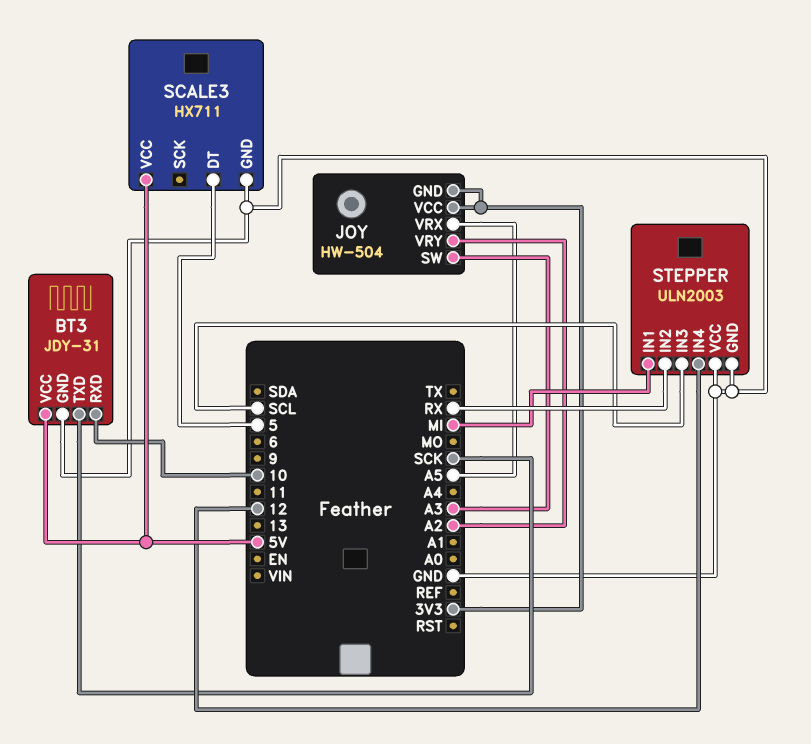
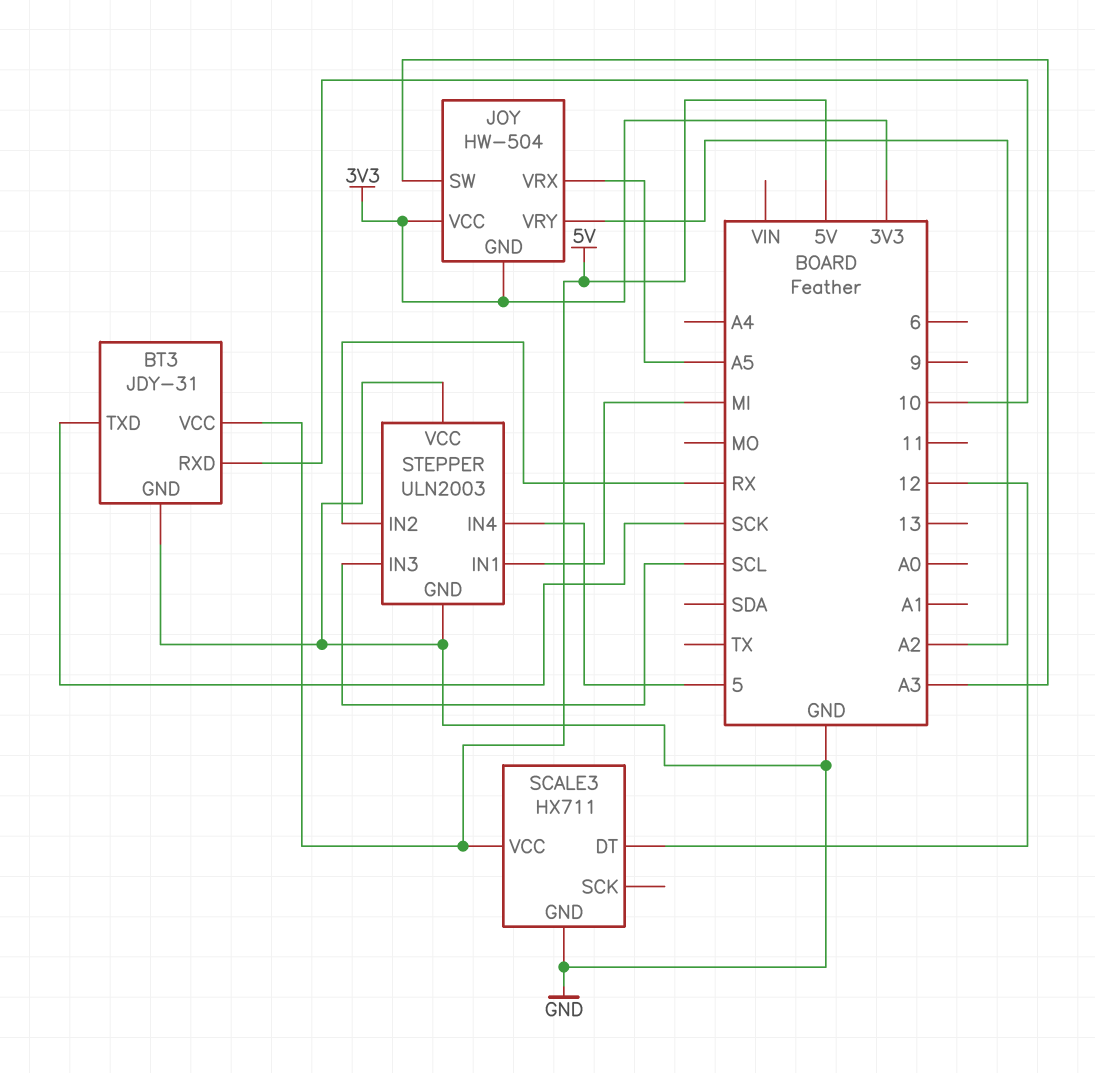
SCALE3 pin DT: 5 -> 12
STEPPER pin IN4: 12 -> 5

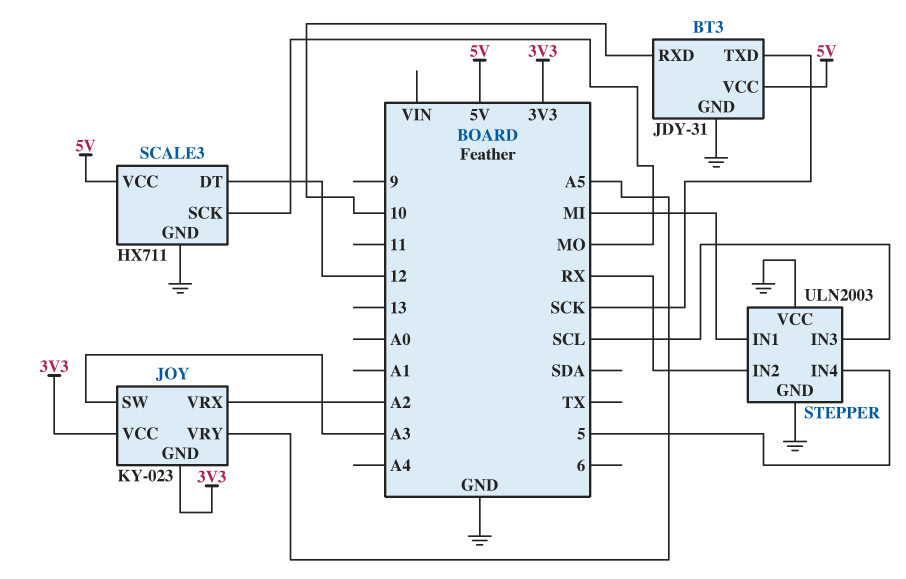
JOY: HW-504 -> KY-023
JOY pin VRX: A5 -> A2
JOY pin VRY: A2 -> A5
SCALE3 pin SCK: none -> MO

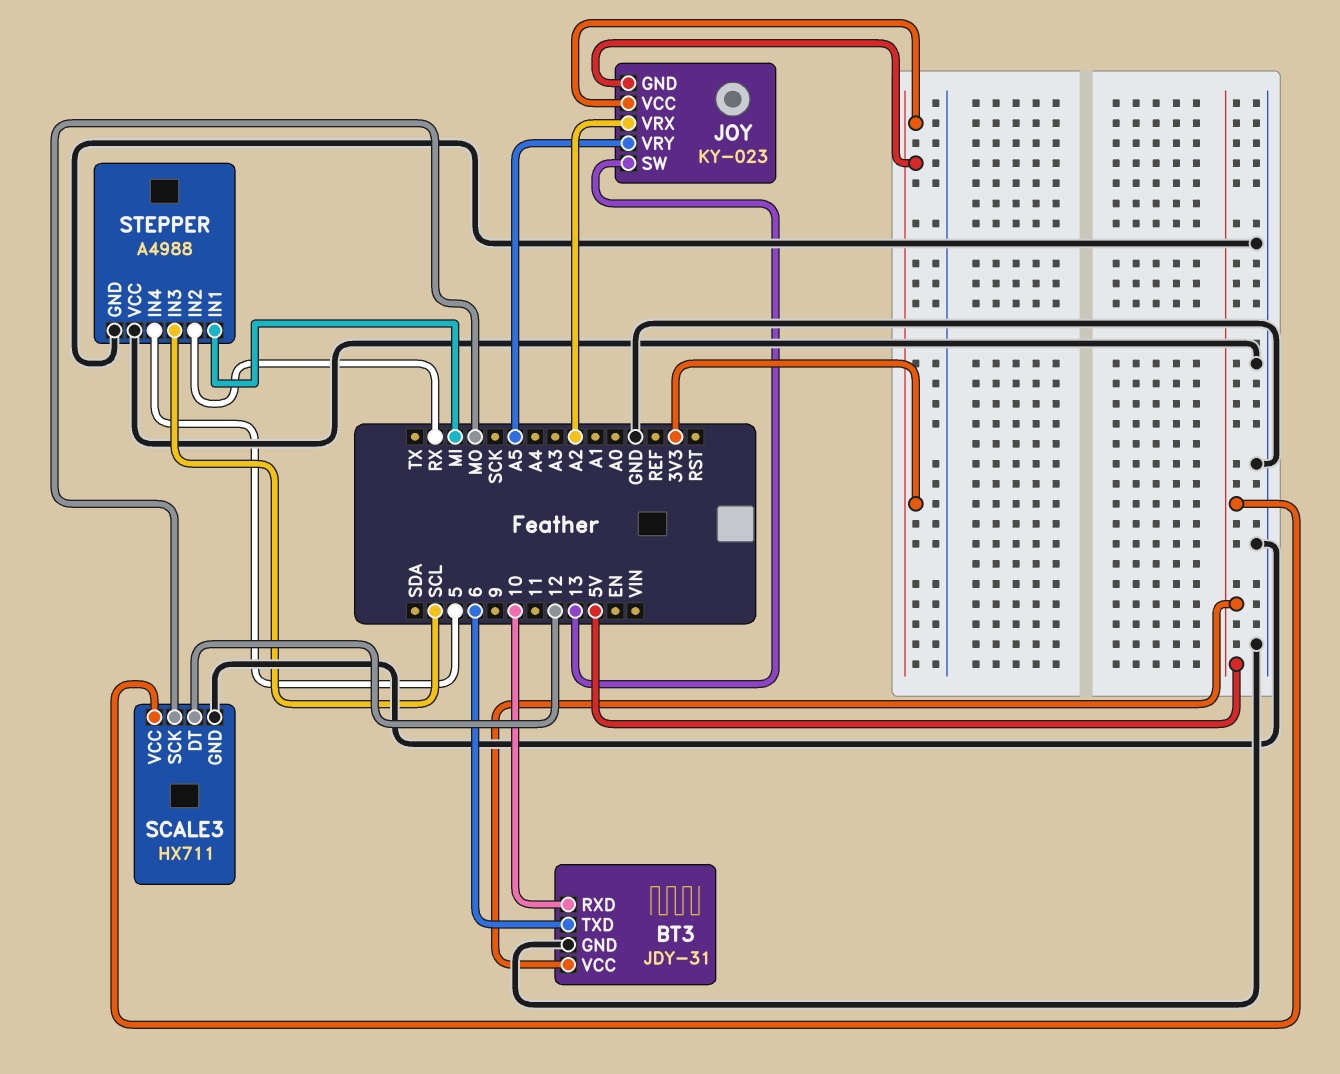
BT3 pin TXD: SCK -> 6
JOY pin SW: A3 -> 13
STEPPER: ULN2003 -> A4988

